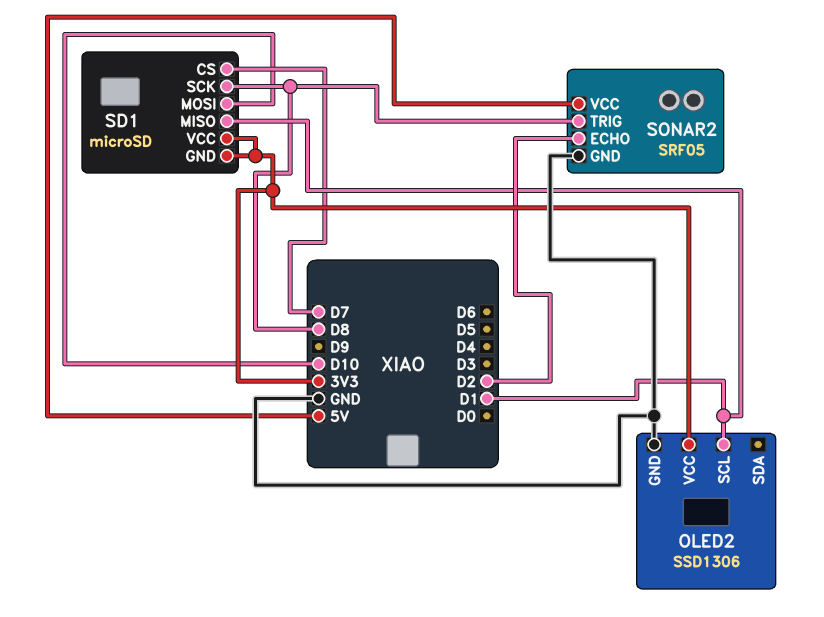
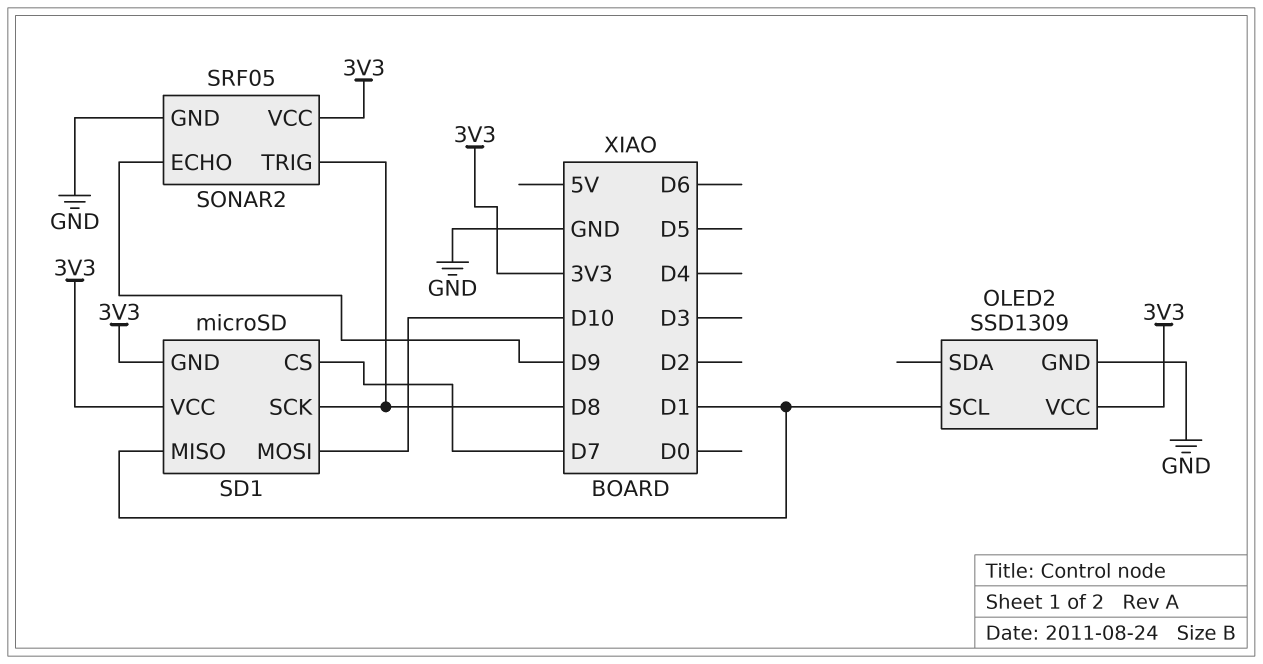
OLED2: SSD1306 -> SSD1309
SONAR2 pin ECHO: D2 -> D9
SONAR2 pin VCC: 5V -> 3V3

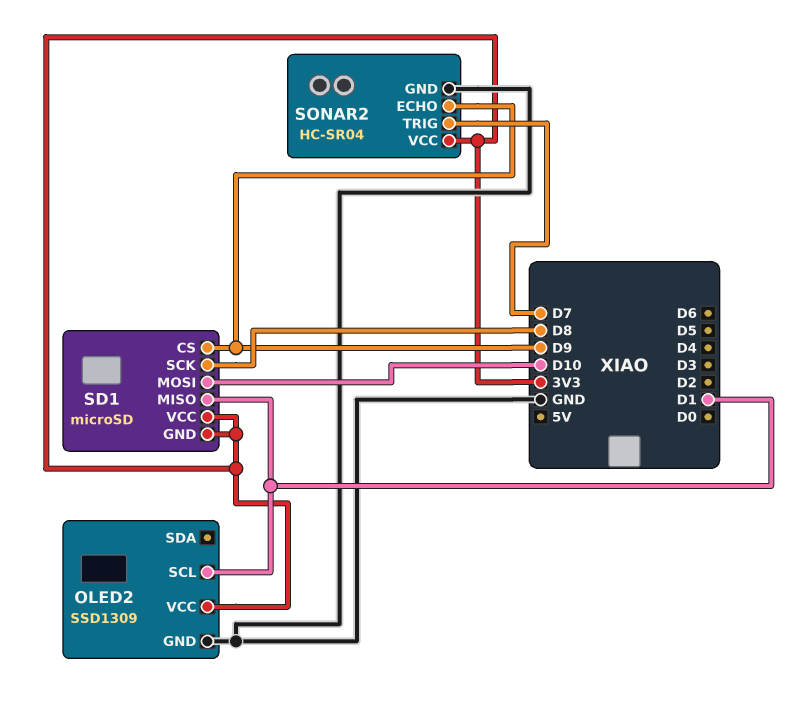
SD1 pin CS: D7 -> D9
SONAR2: SRF05 -> HC-SR04
SONAR2 pin TRIG: D8 -> D7

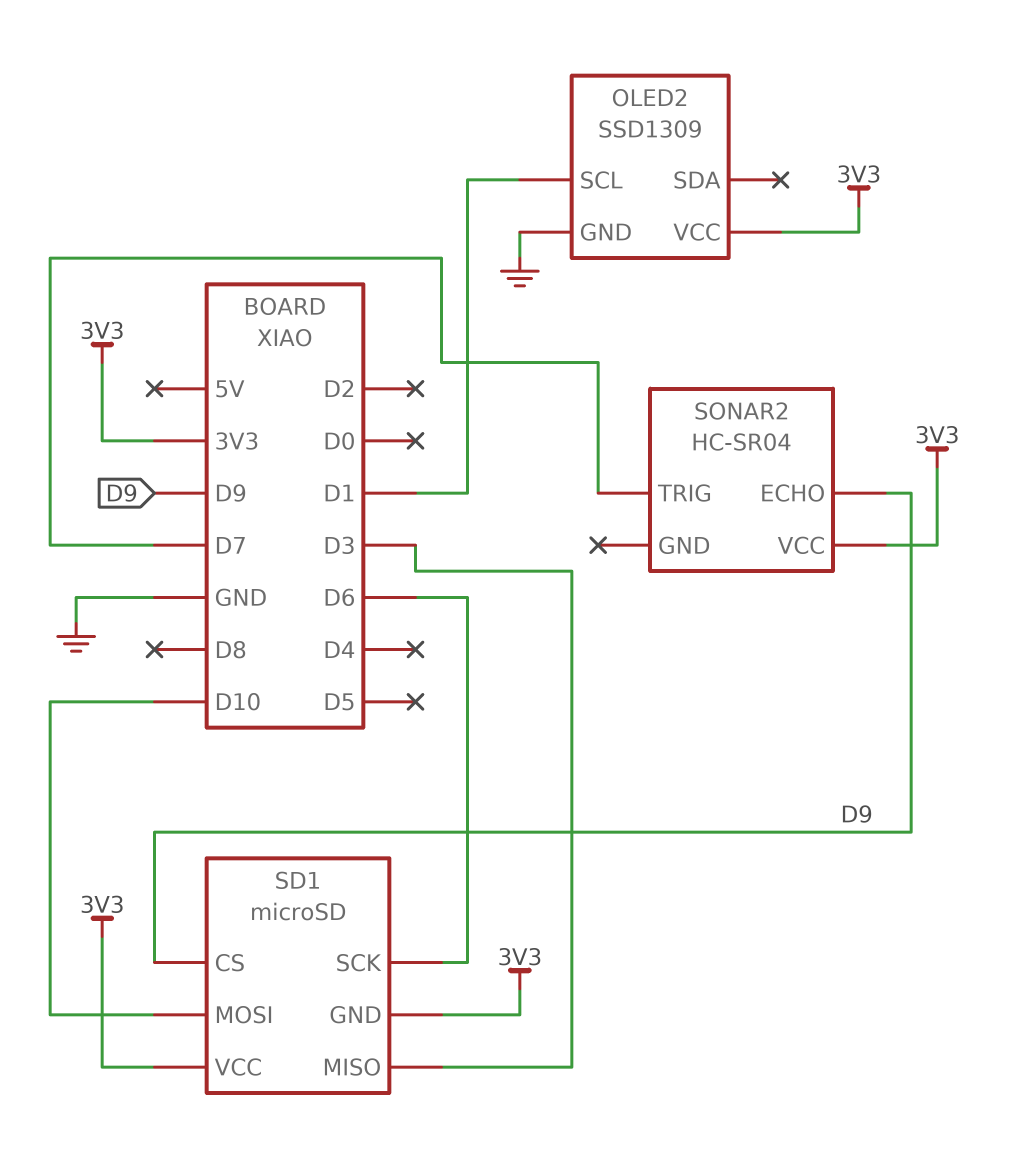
SD1 pin MISO: D1 -> D3
SD1 pin SCK: D8 -> D6
SONAR2 pin GND: GND -> none

